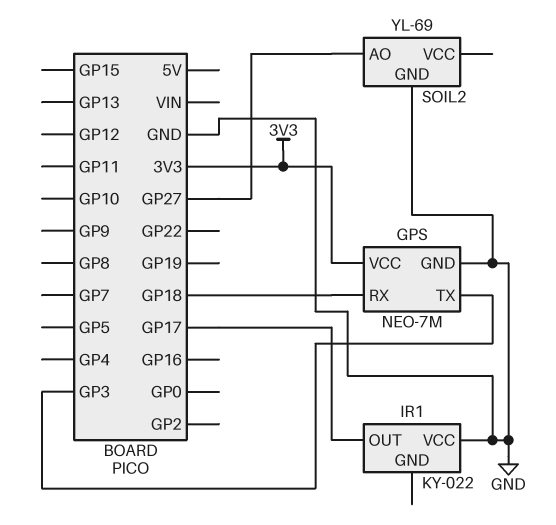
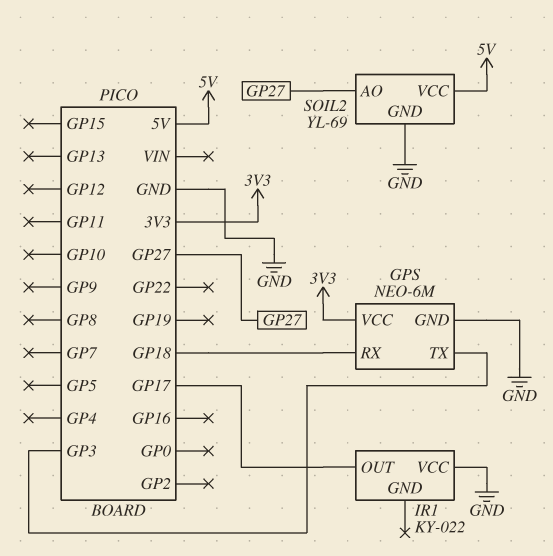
GPS: NEO-7M -> NEO-6M
SOIL2 pin VCC: none -> 5V

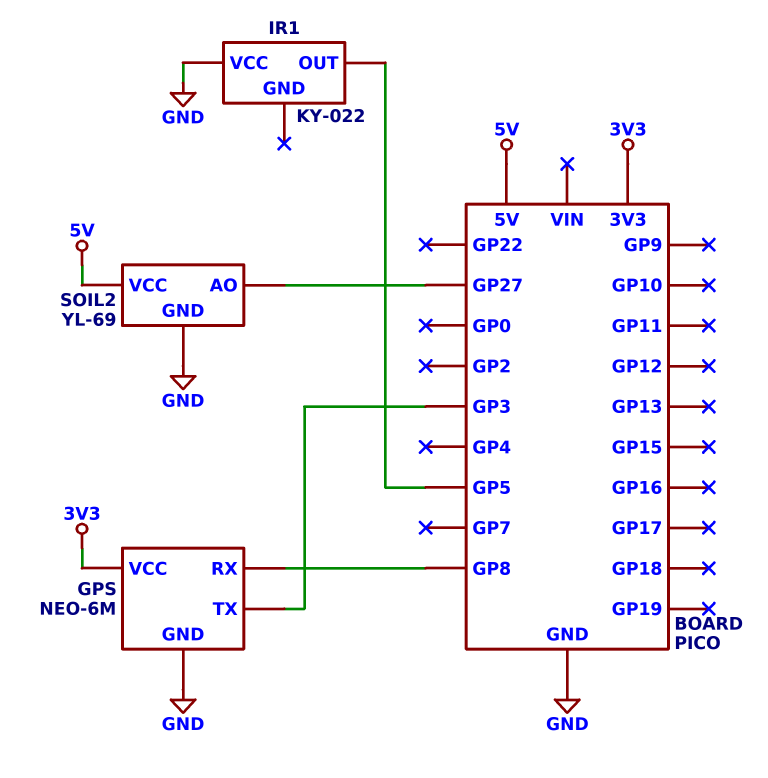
GPS pin RX: GP18 -> GP8
IR1 pin OUT: GP17 -> GP5

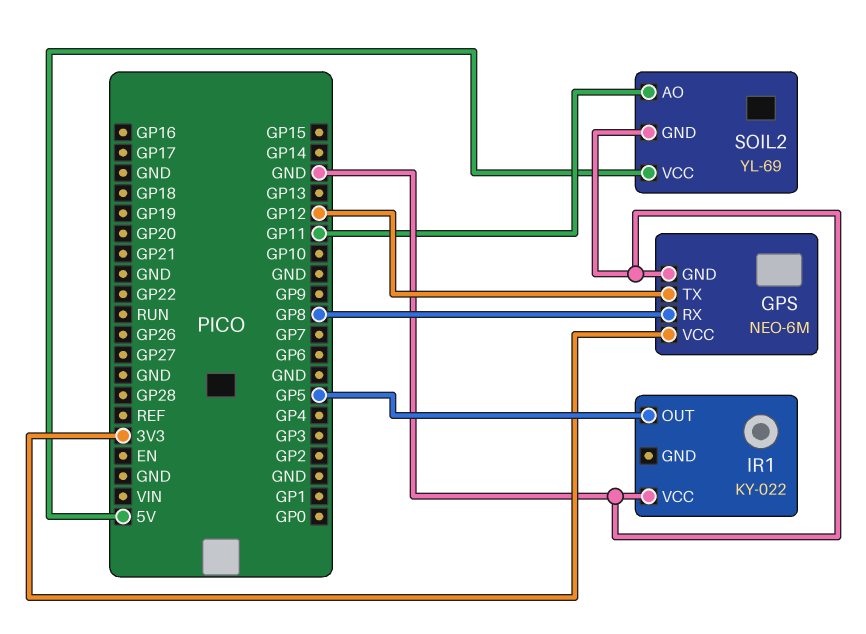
GPS pin TX: GP3 -> GP12
SOIL2 pin AO: GP27 -> GP11

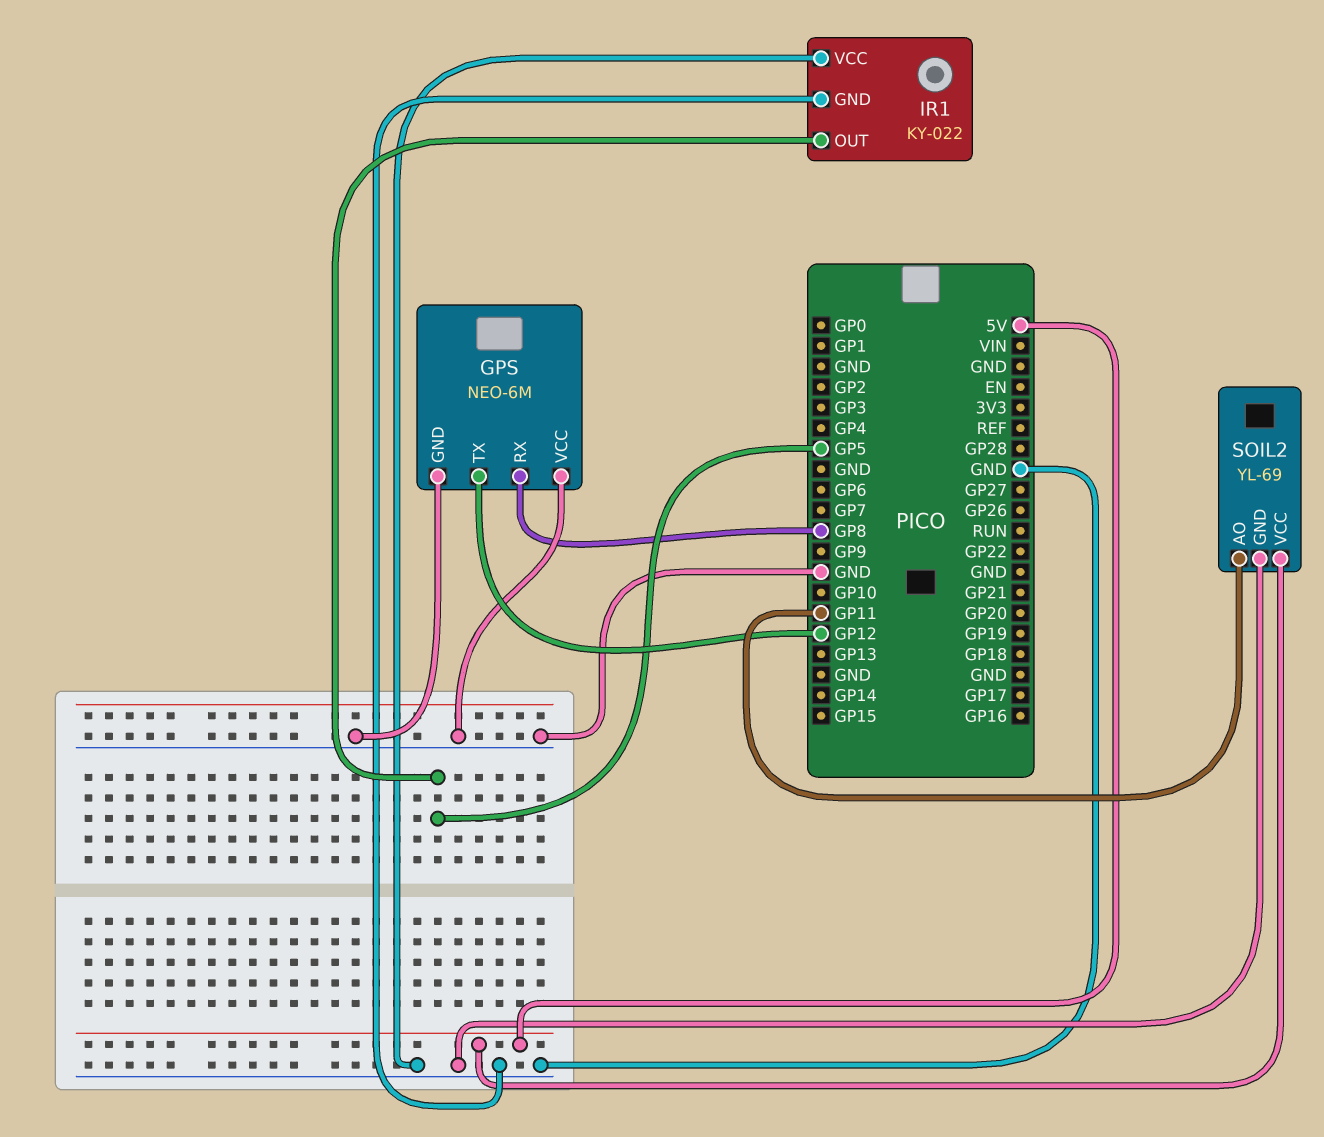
GPS pin VCC: 3V3 -> GND
IR1 pin GND: none -> GND

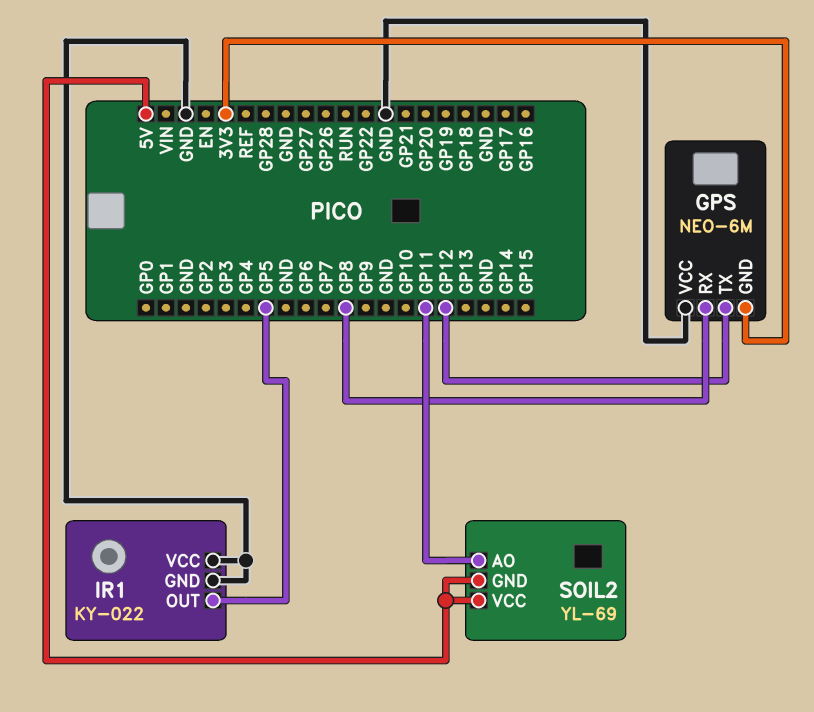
GPS pin GND: GND -> 3V3
SOIL2 pin GND: GND -> 5V

